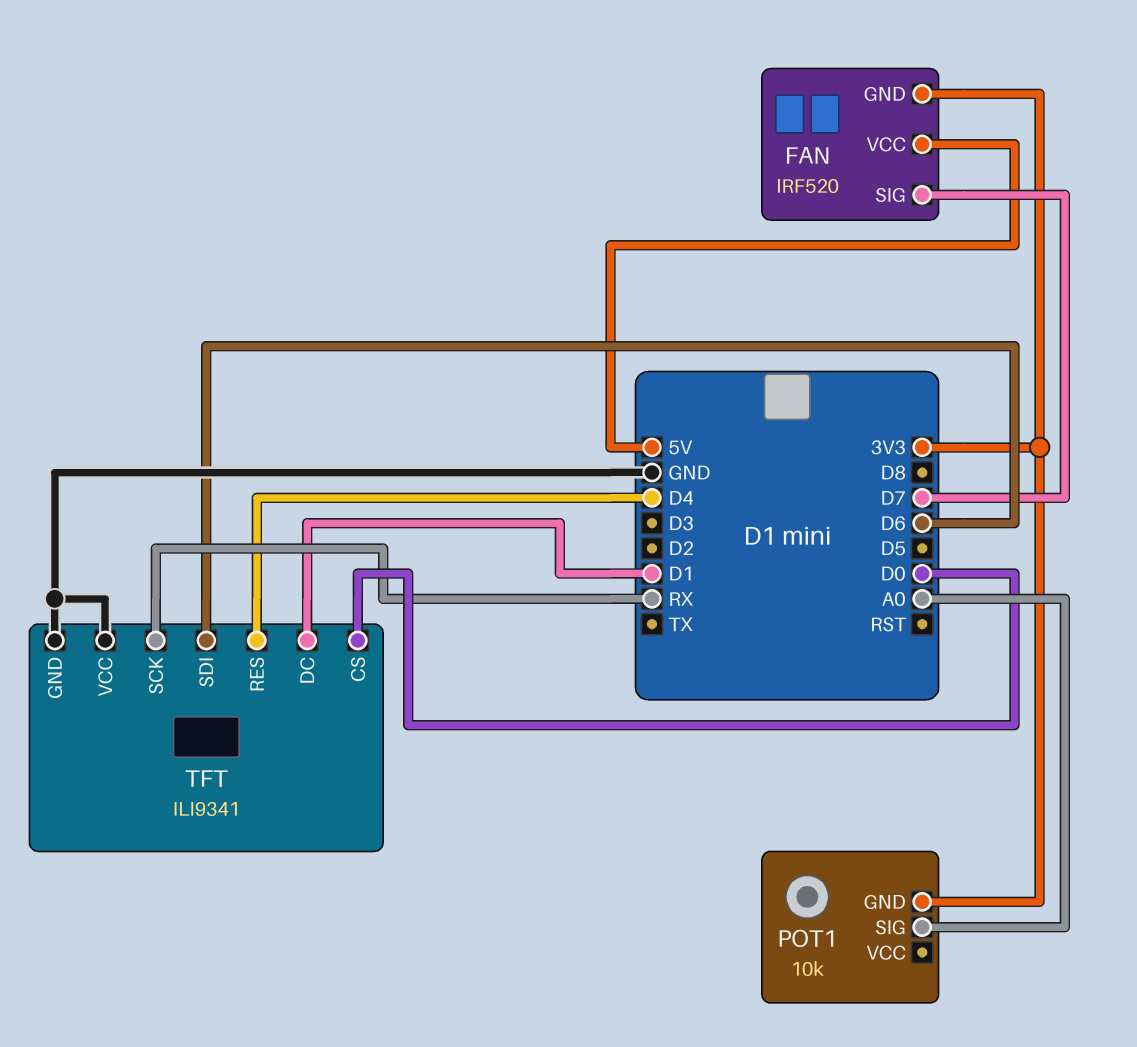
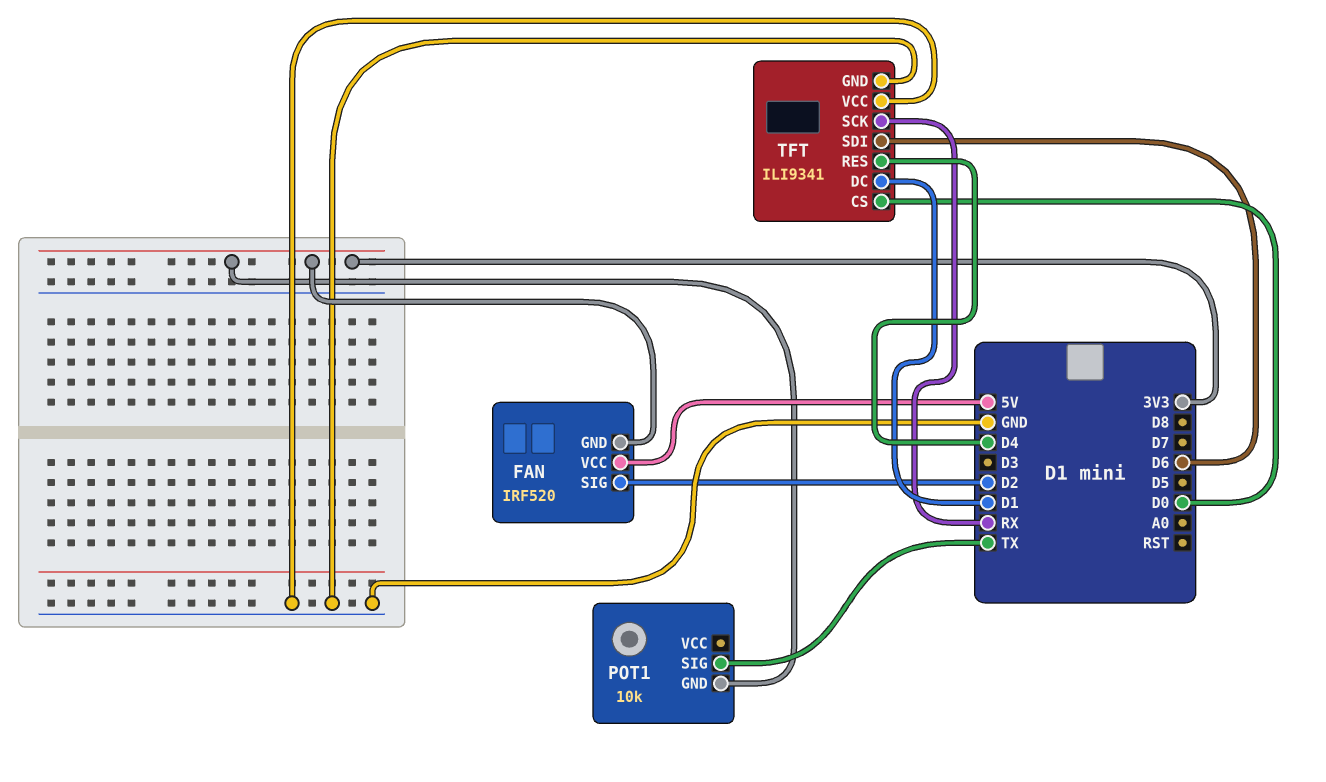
FAN pin SIG: D7 -> D2
POT1 pin SIG: A0 -> TX

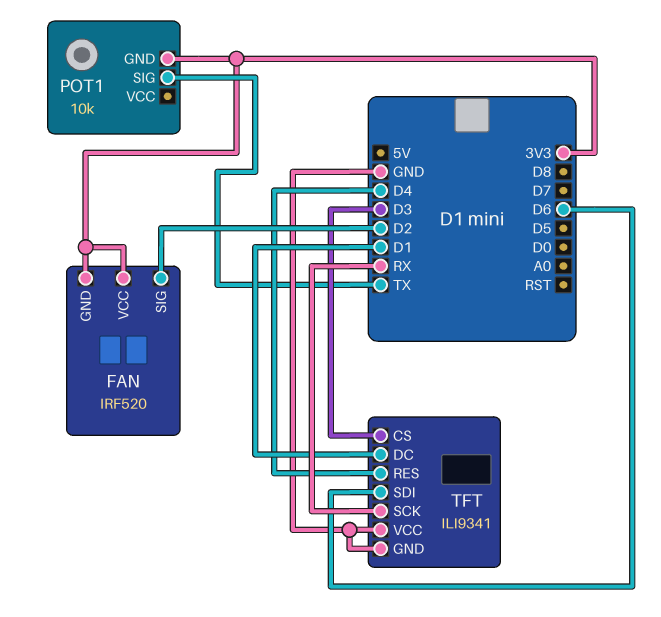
FAN pin VCC: 5V -> 3V3
TFT pin CS: D0 -> D3

